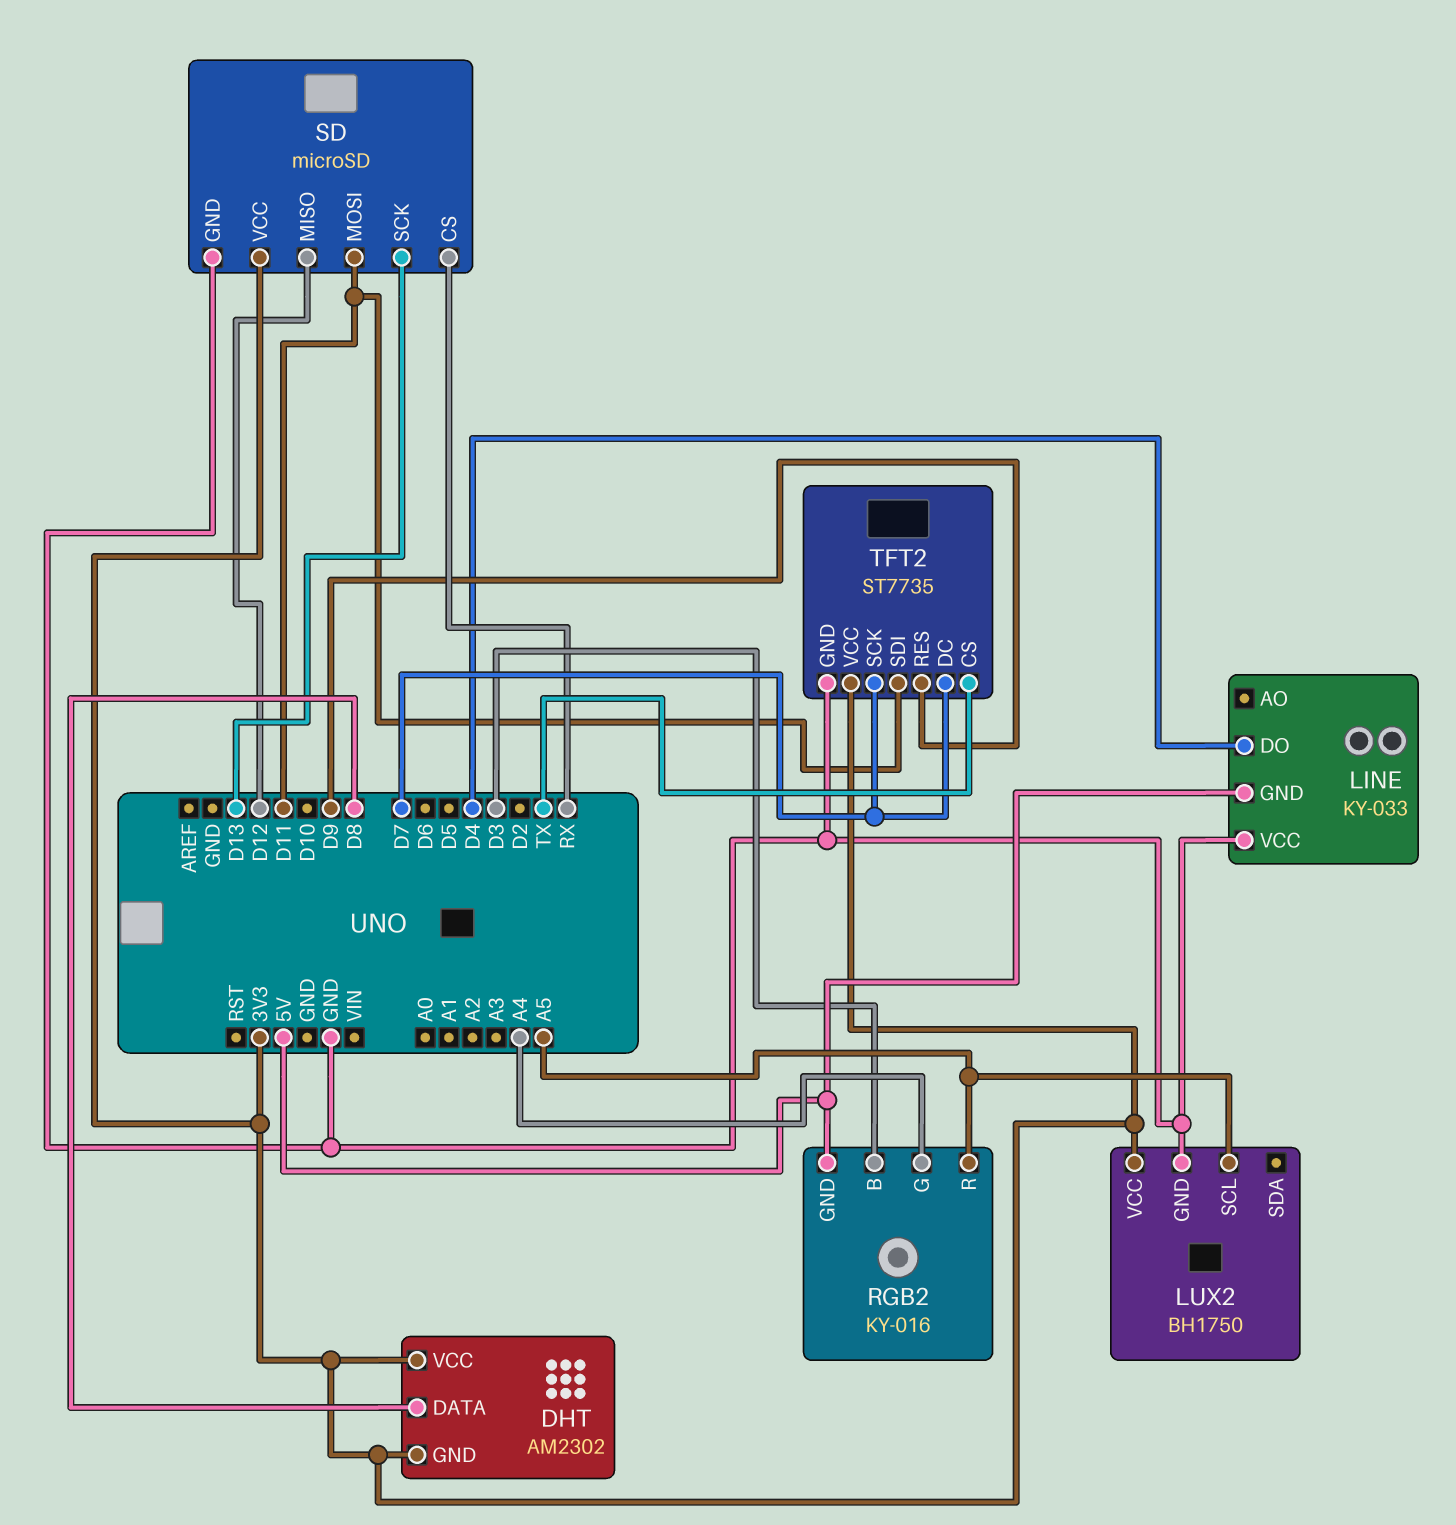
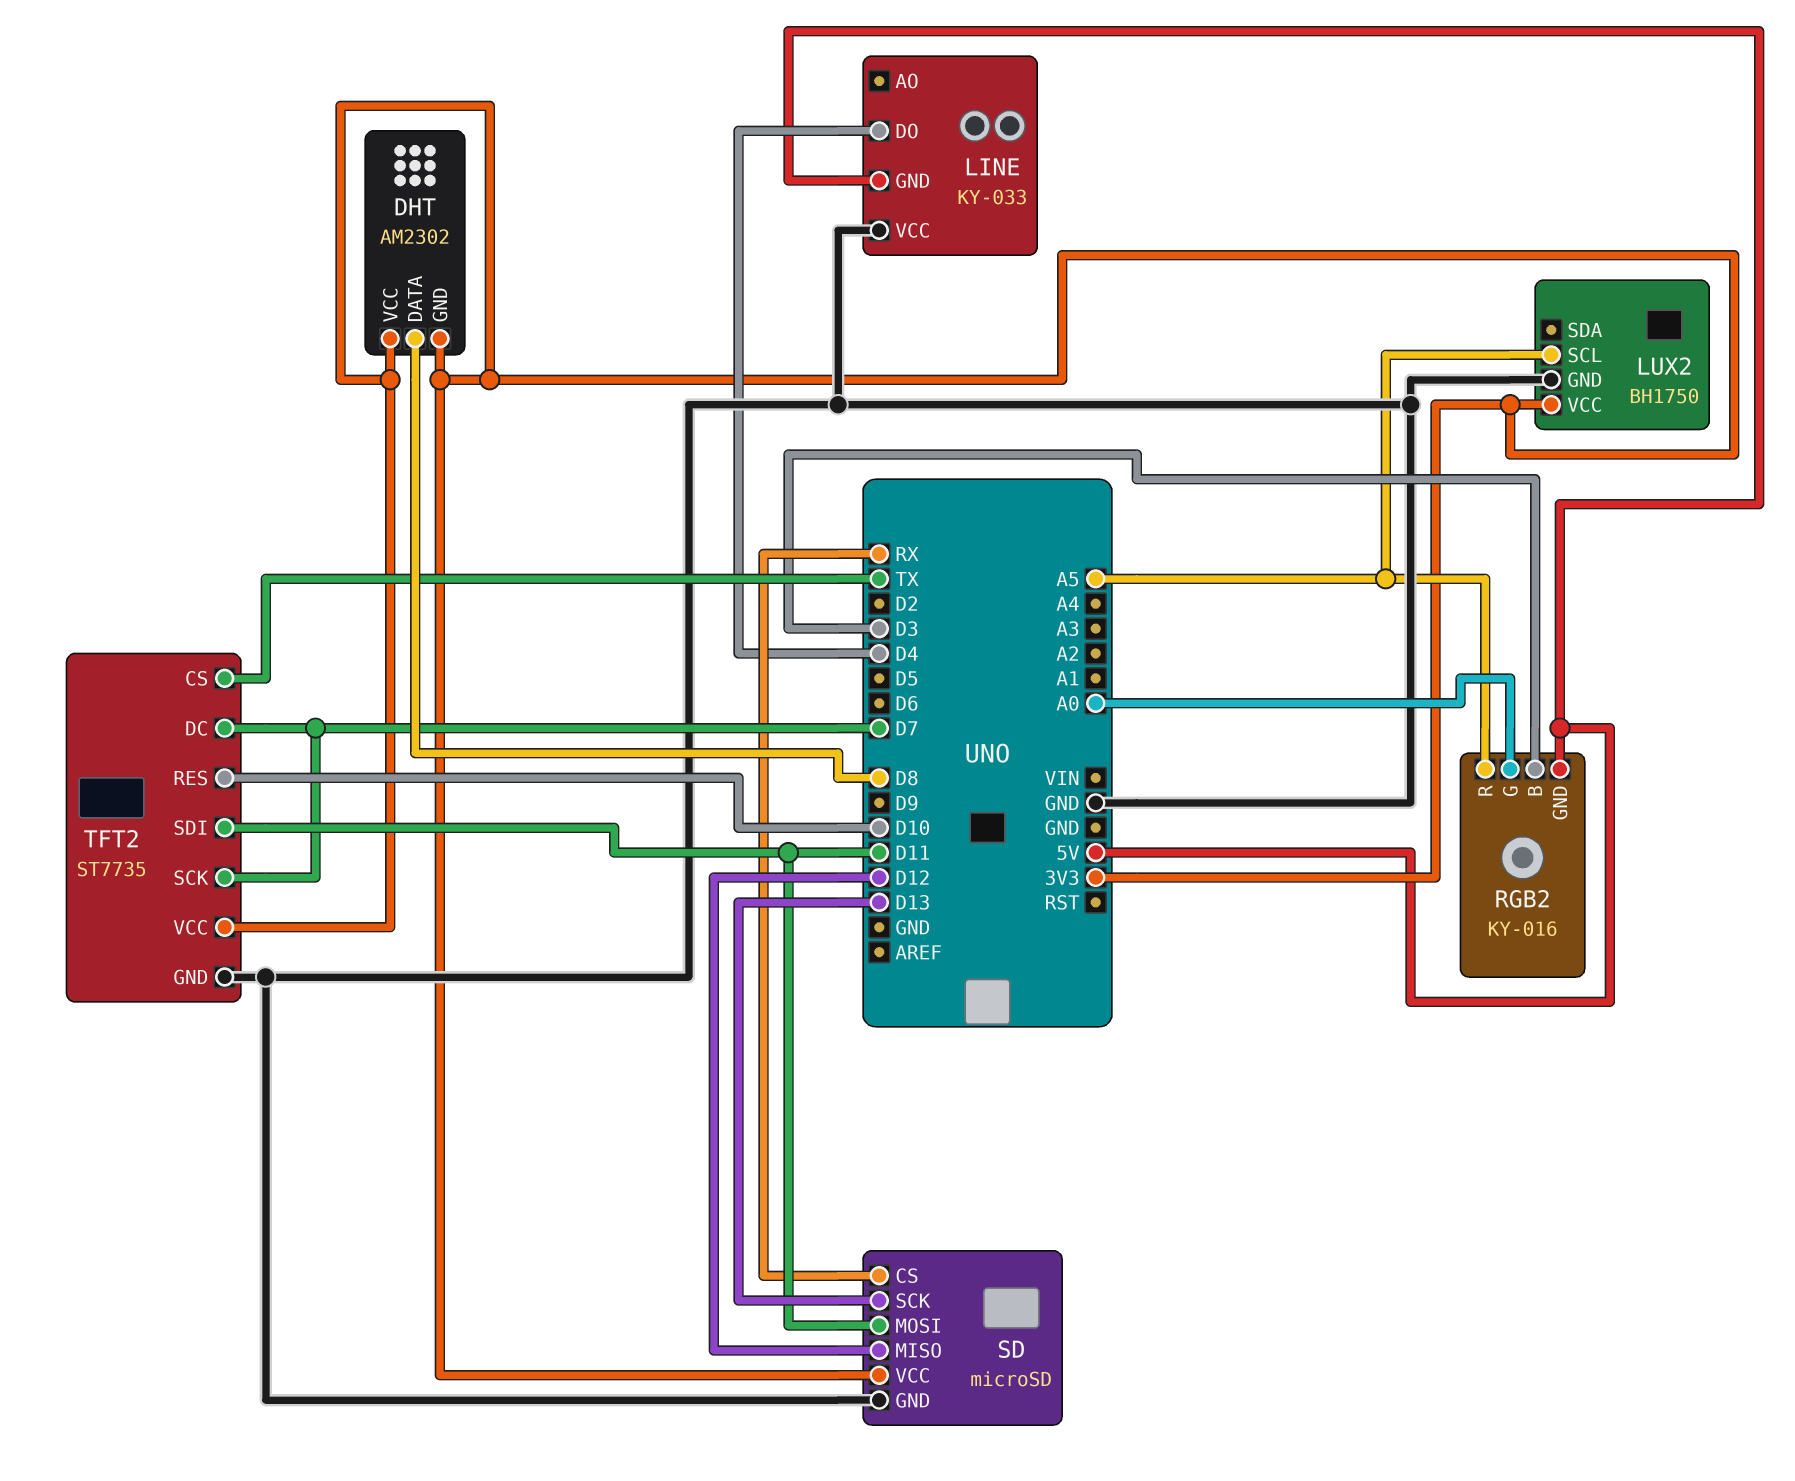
RGB2 pin G: A4 -> A0
TFT2 pin RES: D9 -> D10

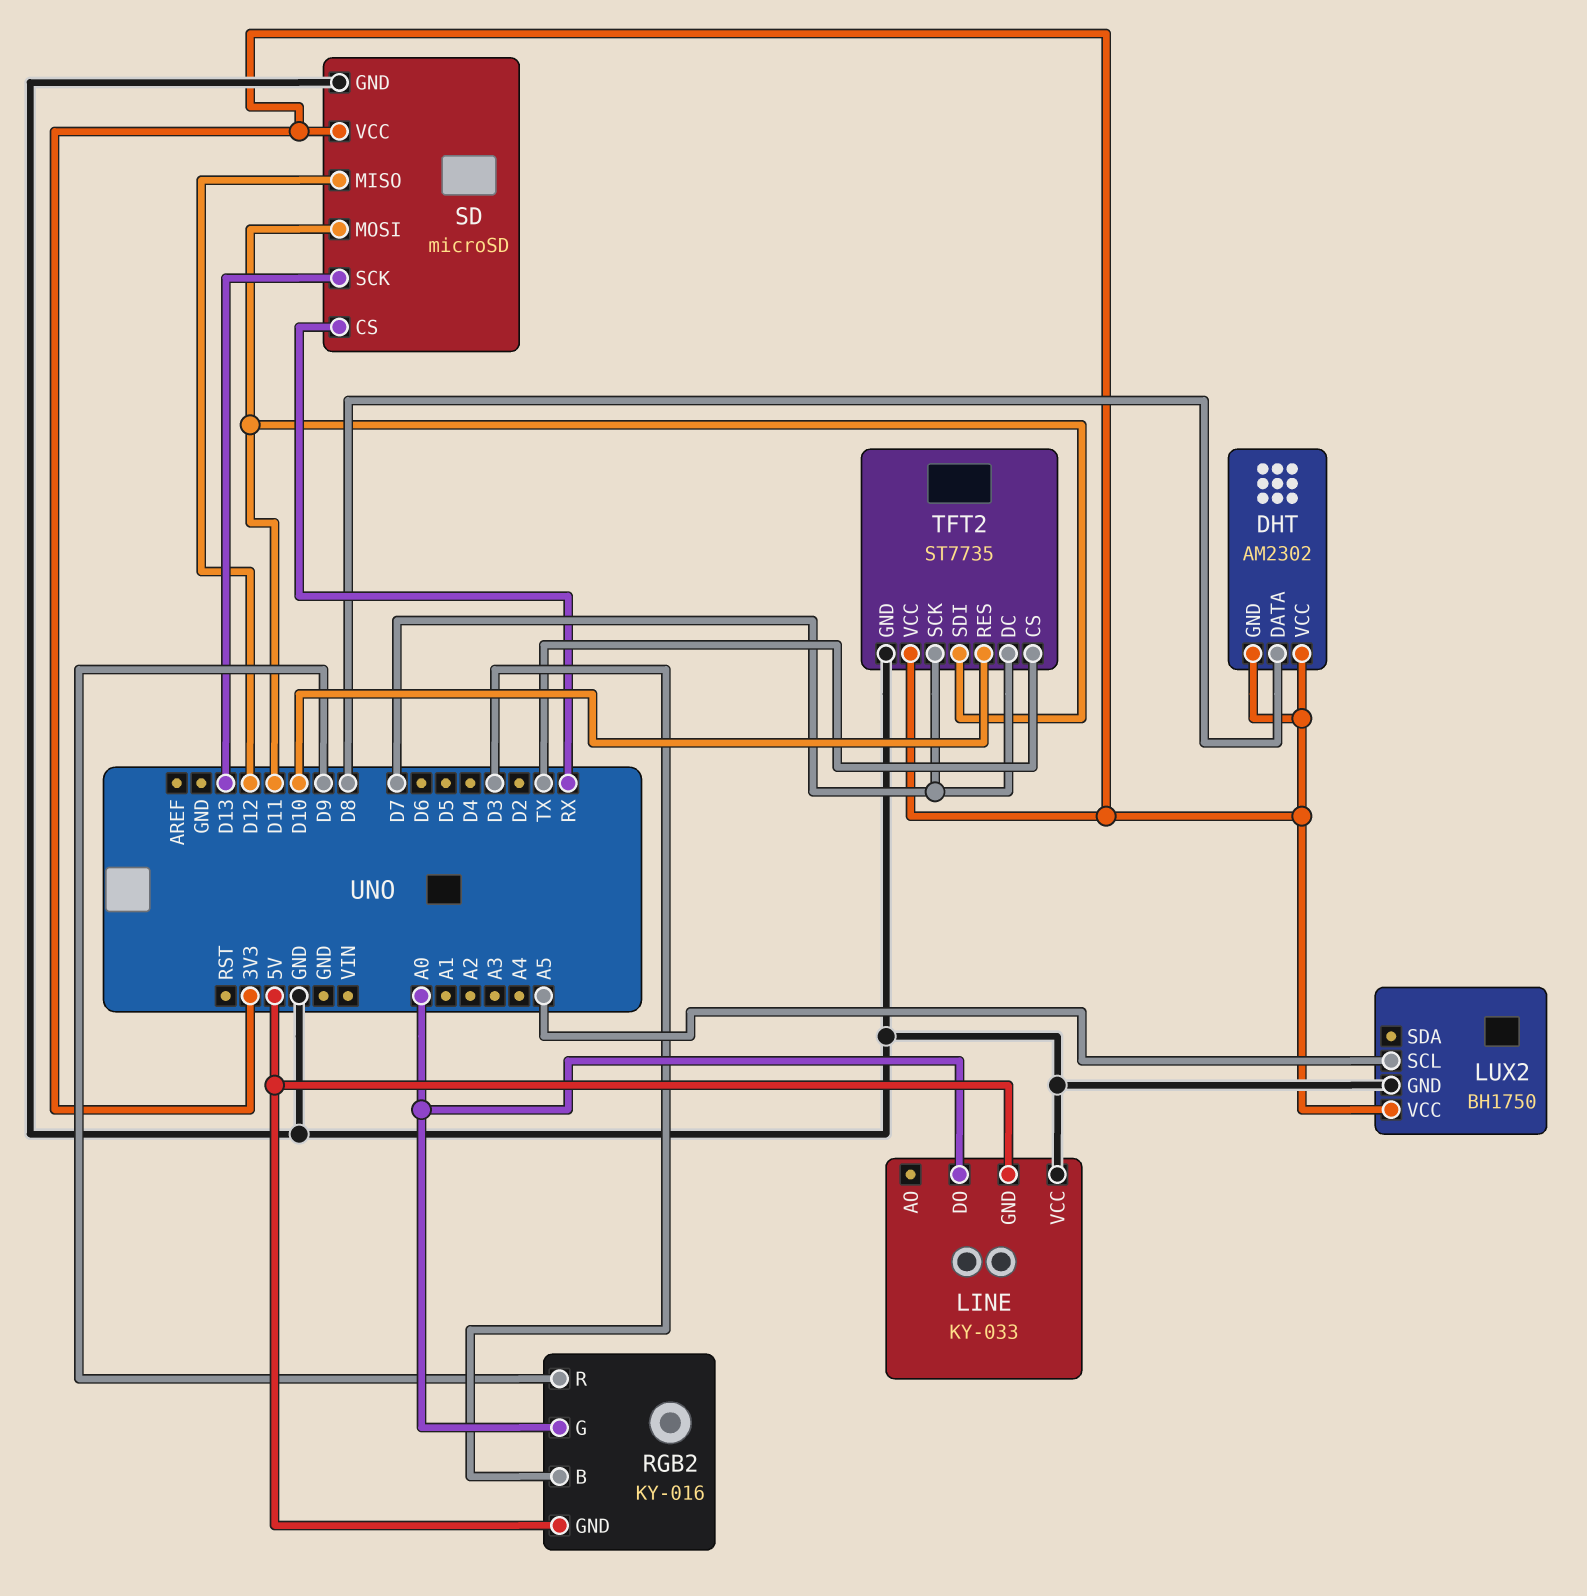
LINE pin DO: D4 -> A0
RGB2 pin R: A5 -> D9

